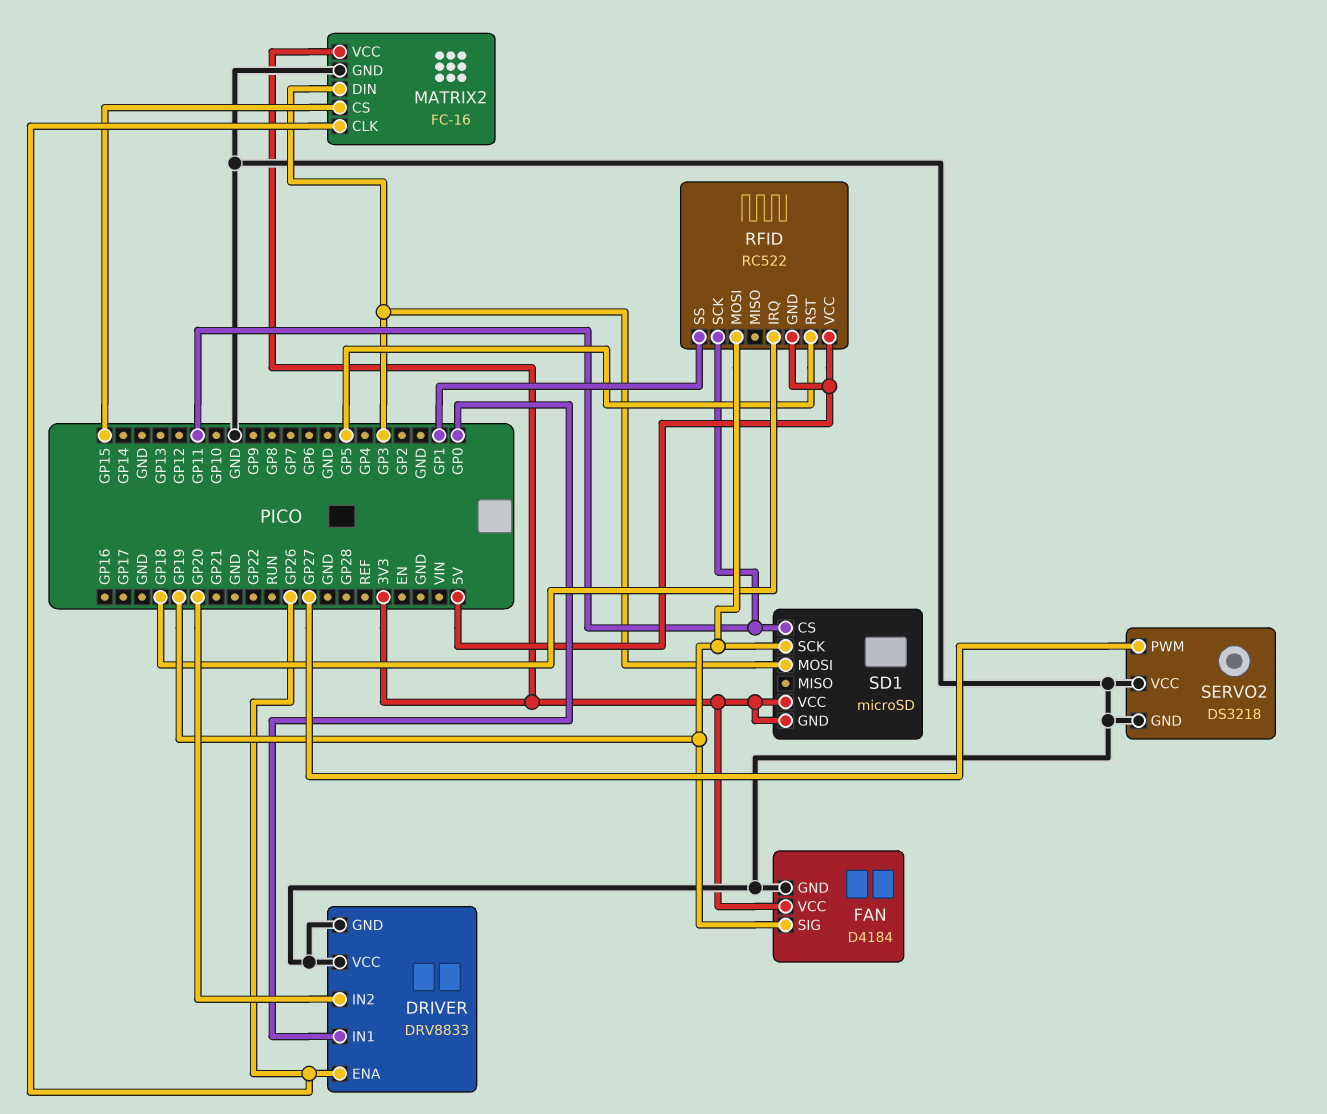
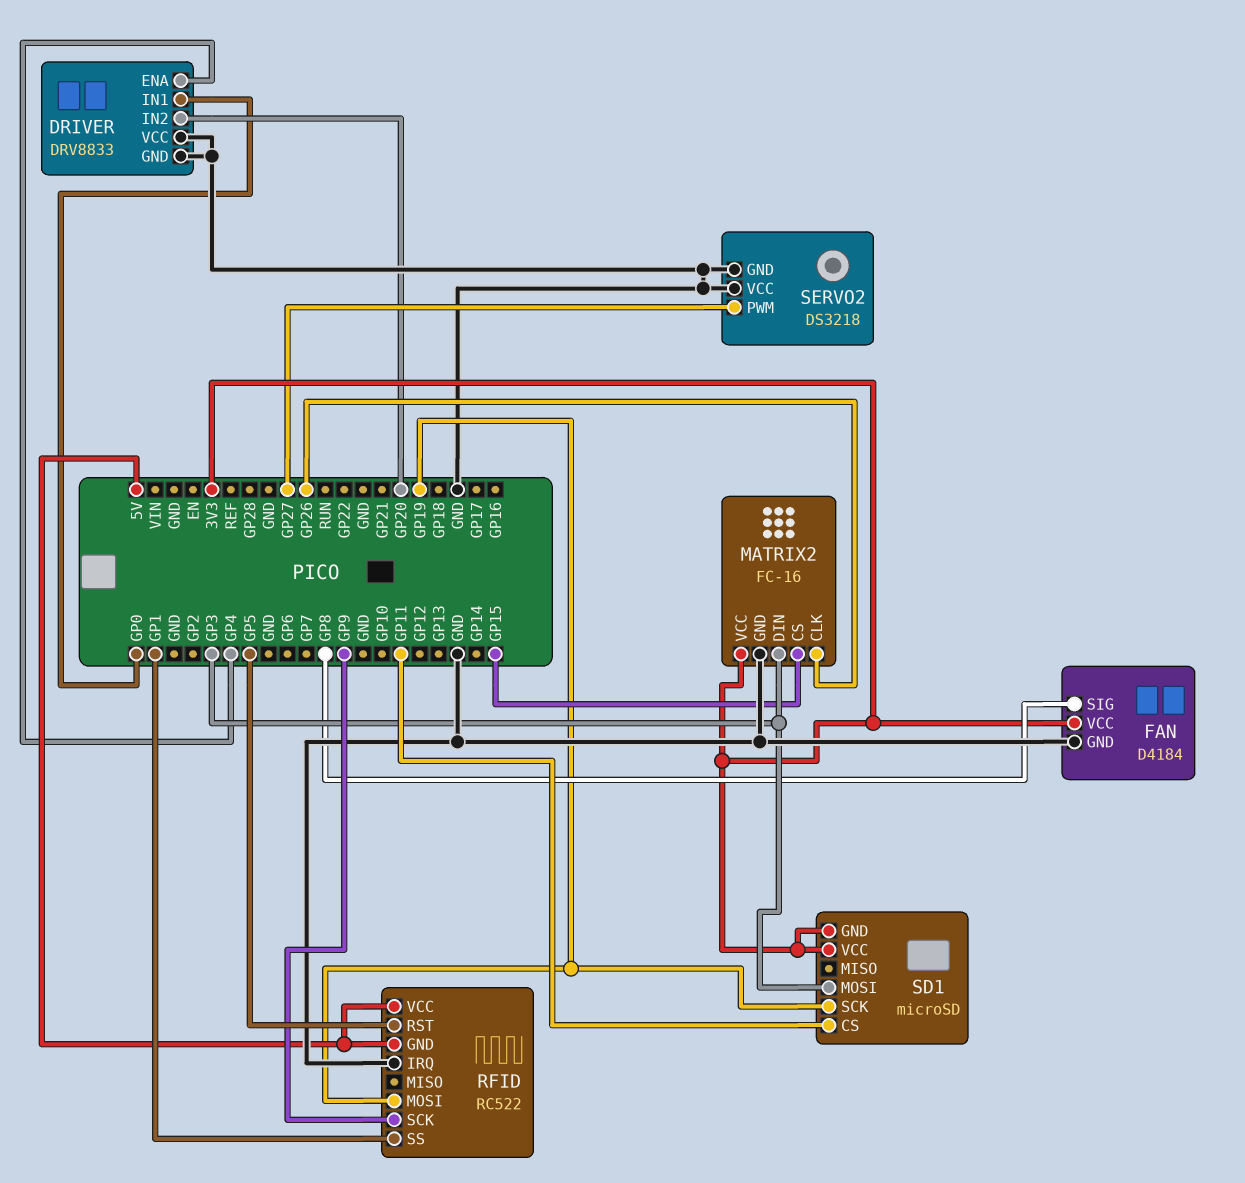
DRIVER pin ENA: GP26 -> GP4
FAN pin SIG: GP19 -> GP8
RFID pin IRQ: GP18 -> GND
RFID pin SCK: GP11 -> GP9

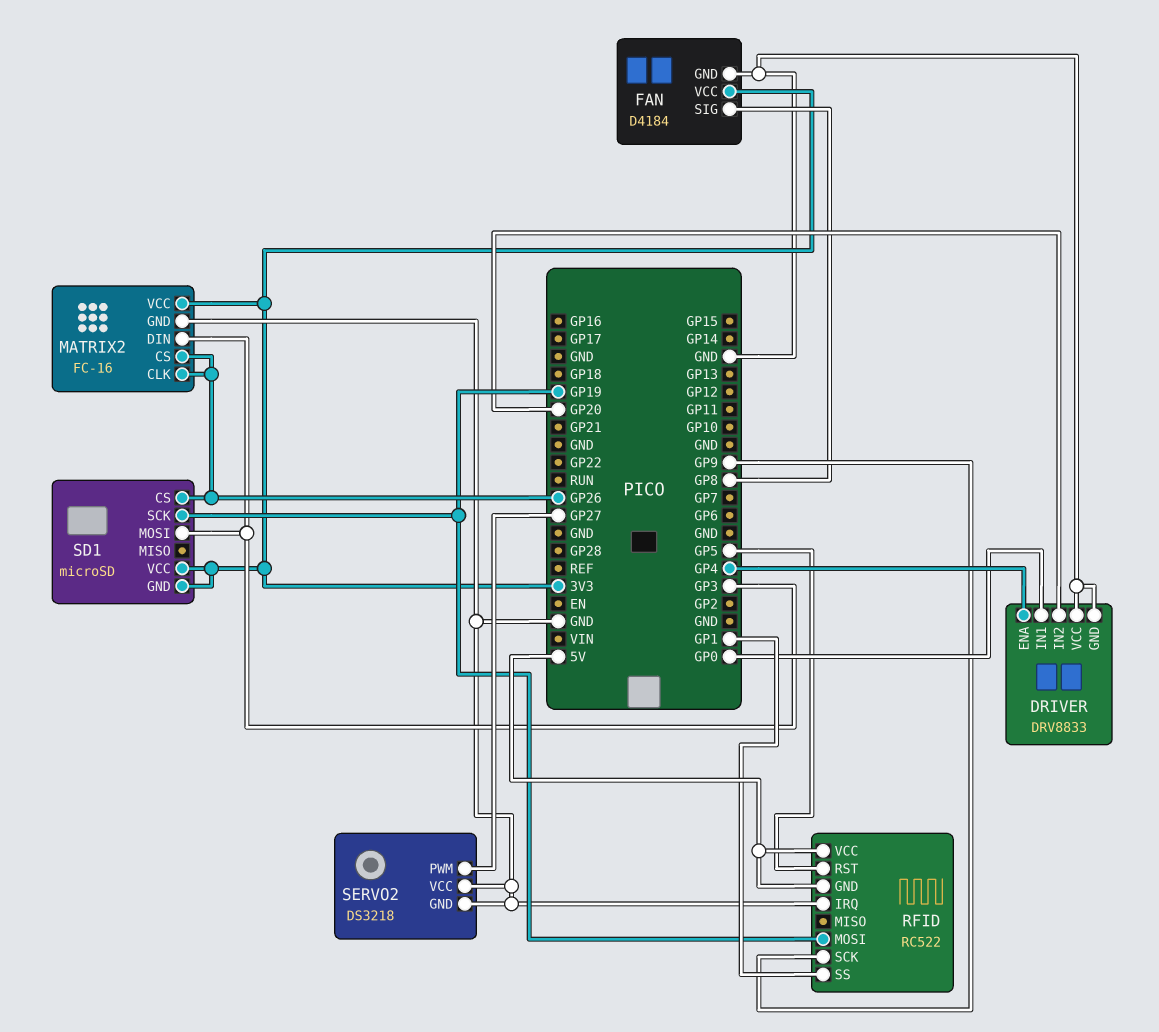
MATRIX2 pin CS: GP15 -> GP26
SD1 pin CS: GP11 -> GP26

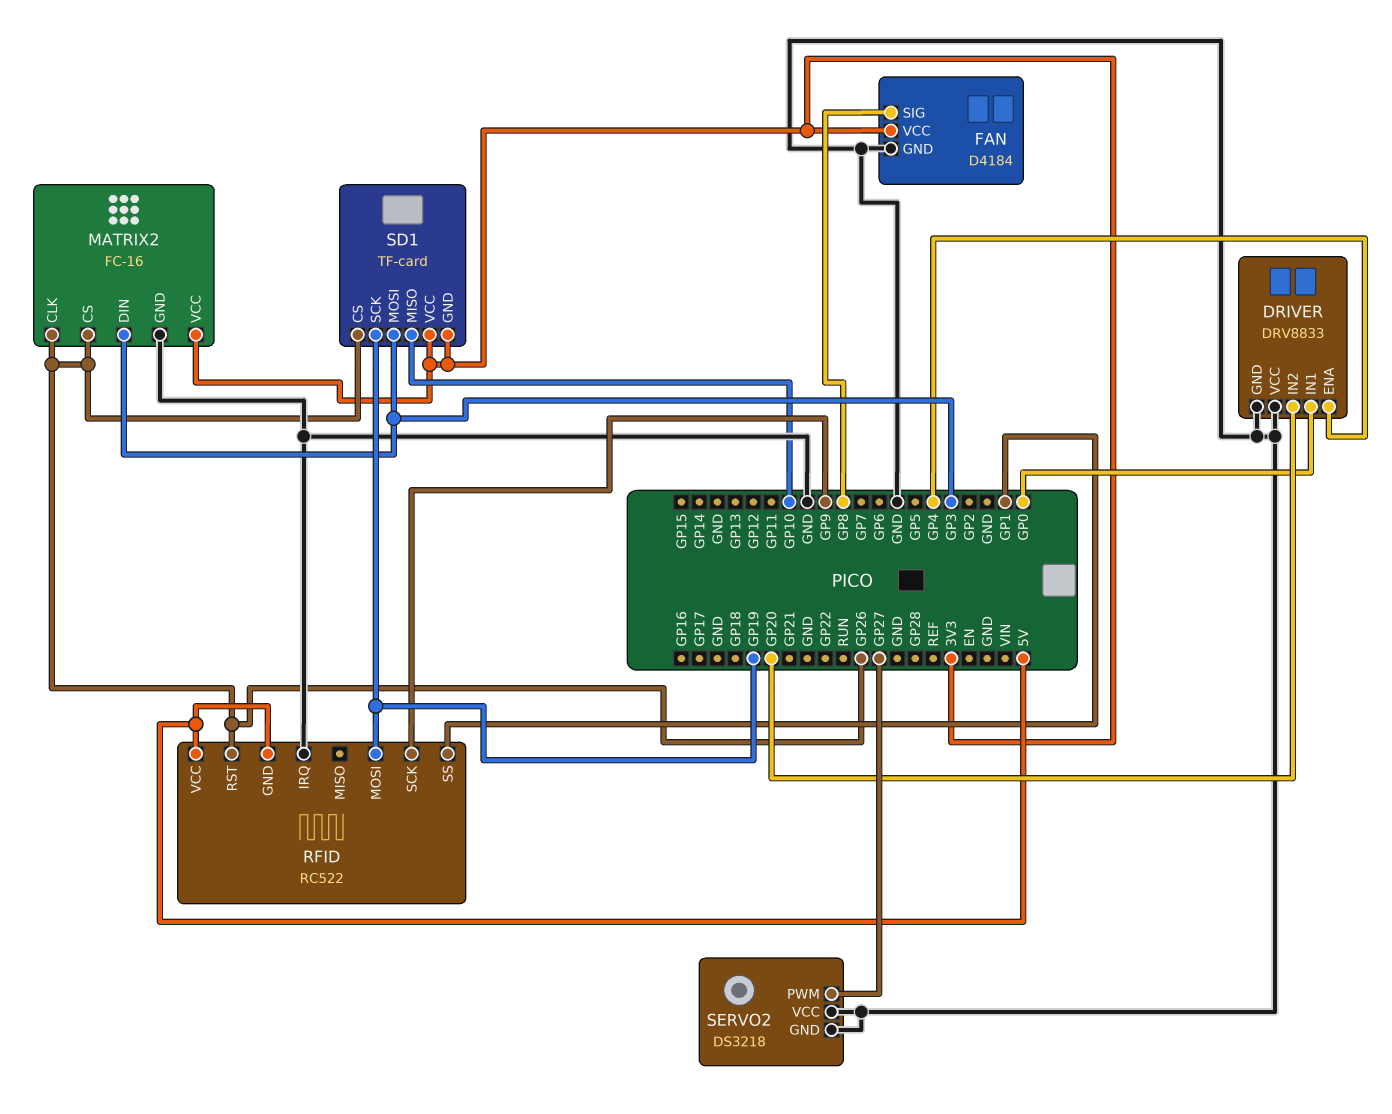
RFID pin RST: GP5 -> GP26
SD1: microSD -> TF-card
SD1 pin MISO: none -> GP10

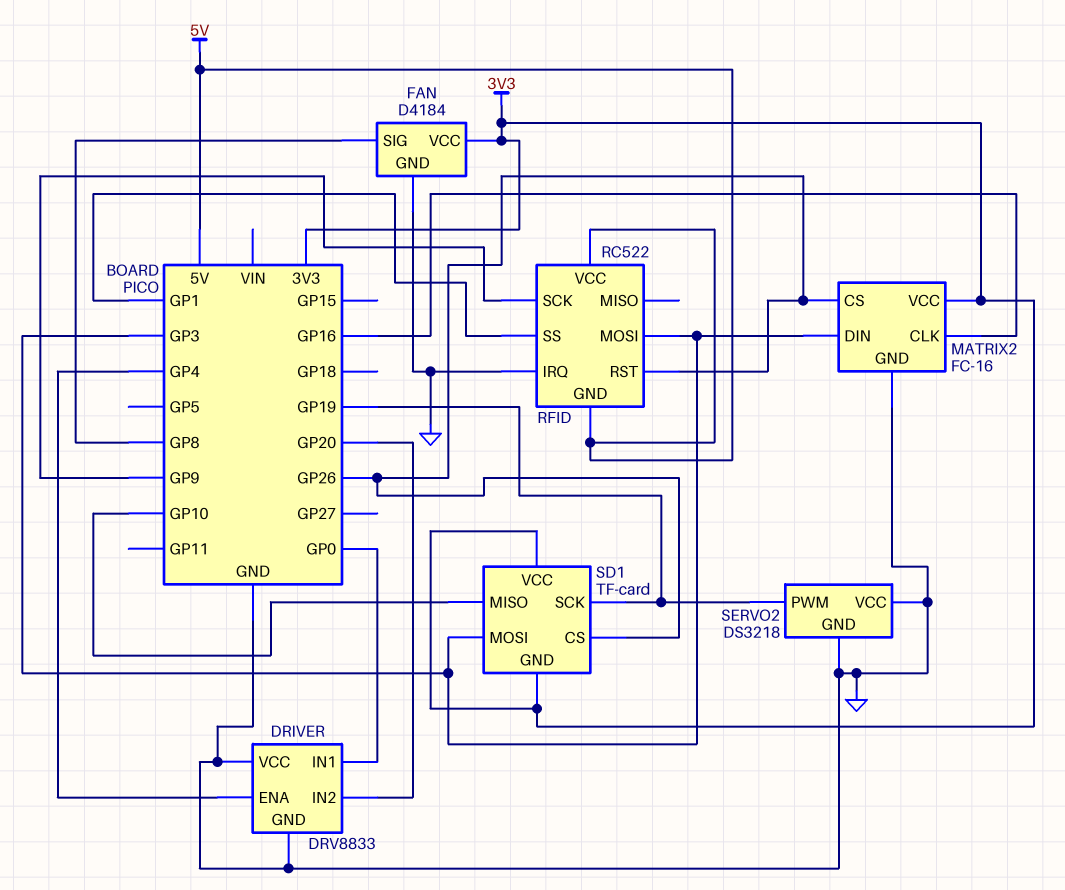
MATRIX2 pin CLK: GP26 -> GP16
RFID pin MOSI: GP19 -> GP3
SERVO2 pin PWM: GP27 -> GP19

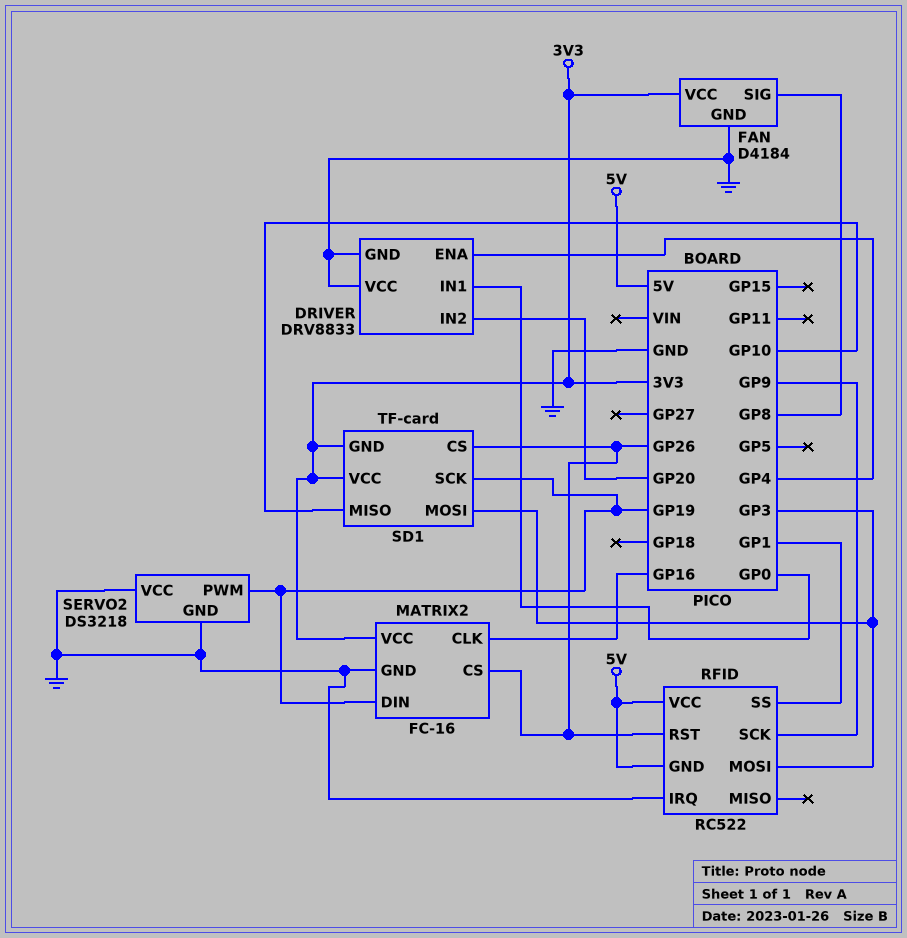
MATRIX2 pin DIN: GP3 -> GP19

